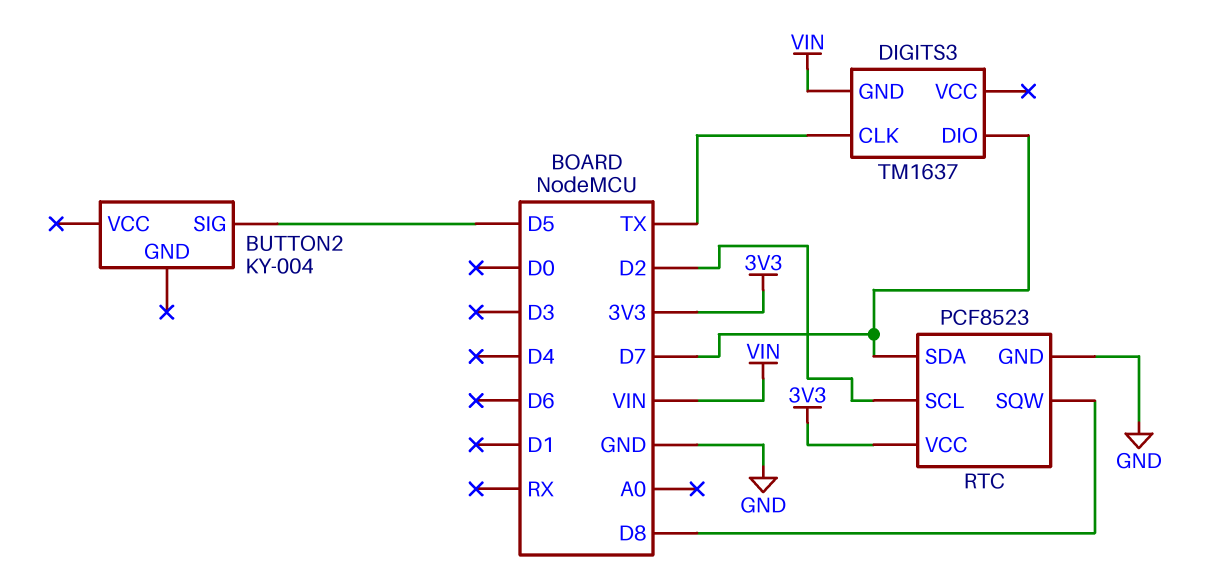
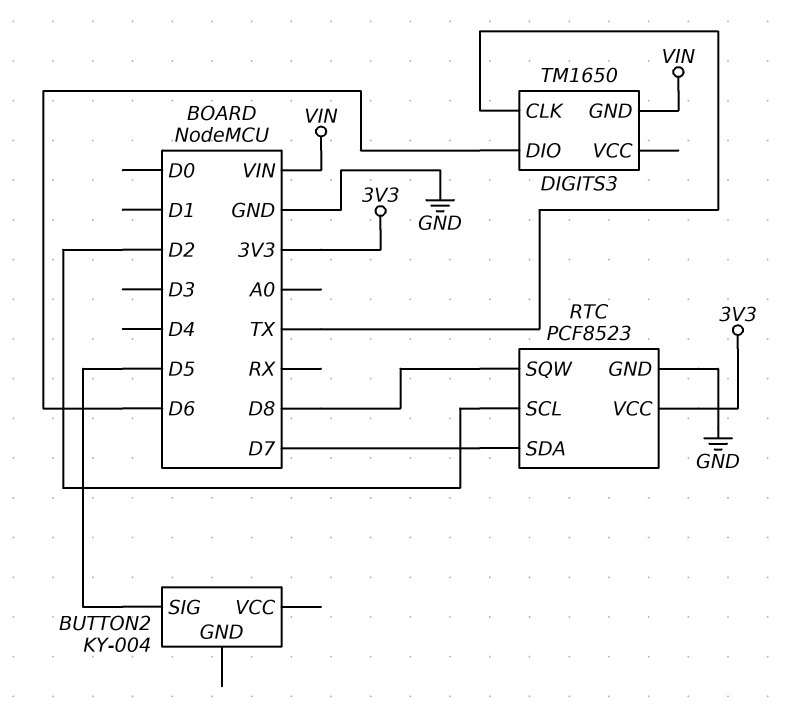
DIGITS3: TM1637 -> TM1650
DIGITS3 pin DIO: D7 -> D6

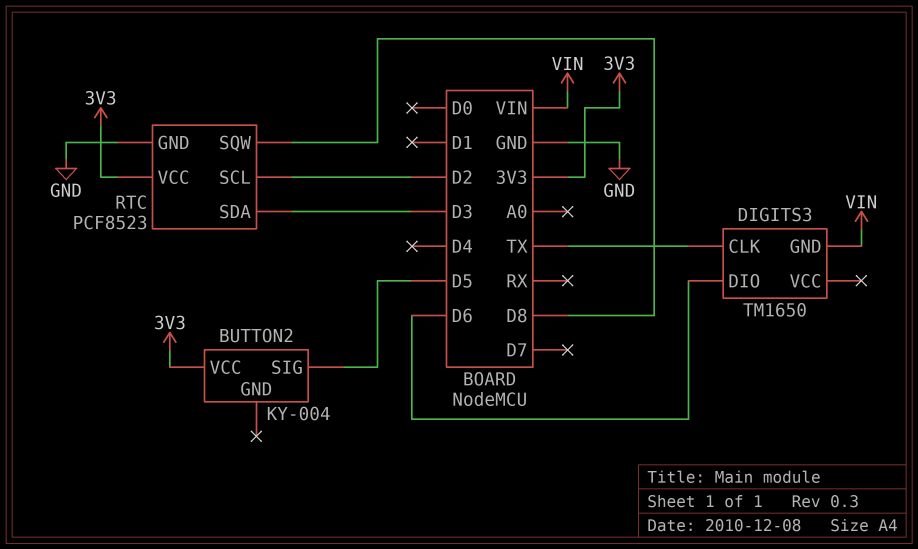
BUTTON2 pin VCC: none -> 3V3
RTC pin SDA: D7 -> D3

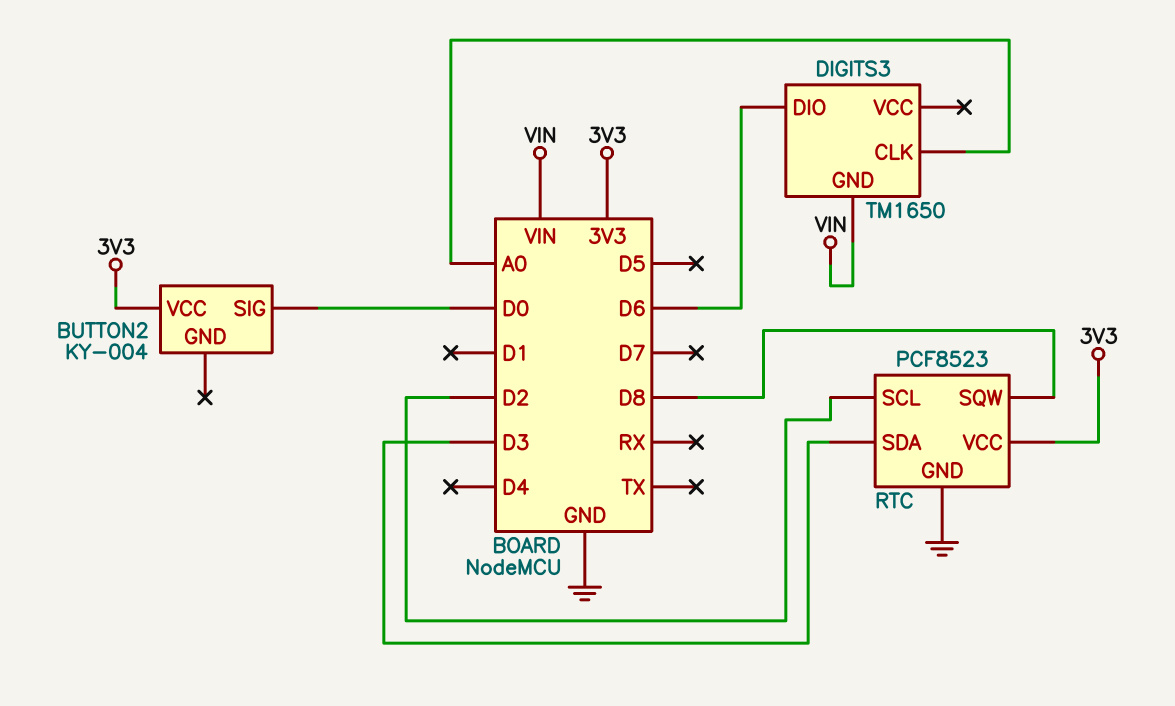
BUTTON2 pin SIG: D5 -> D0
DIGITS3 pin CLK: TX -> A0

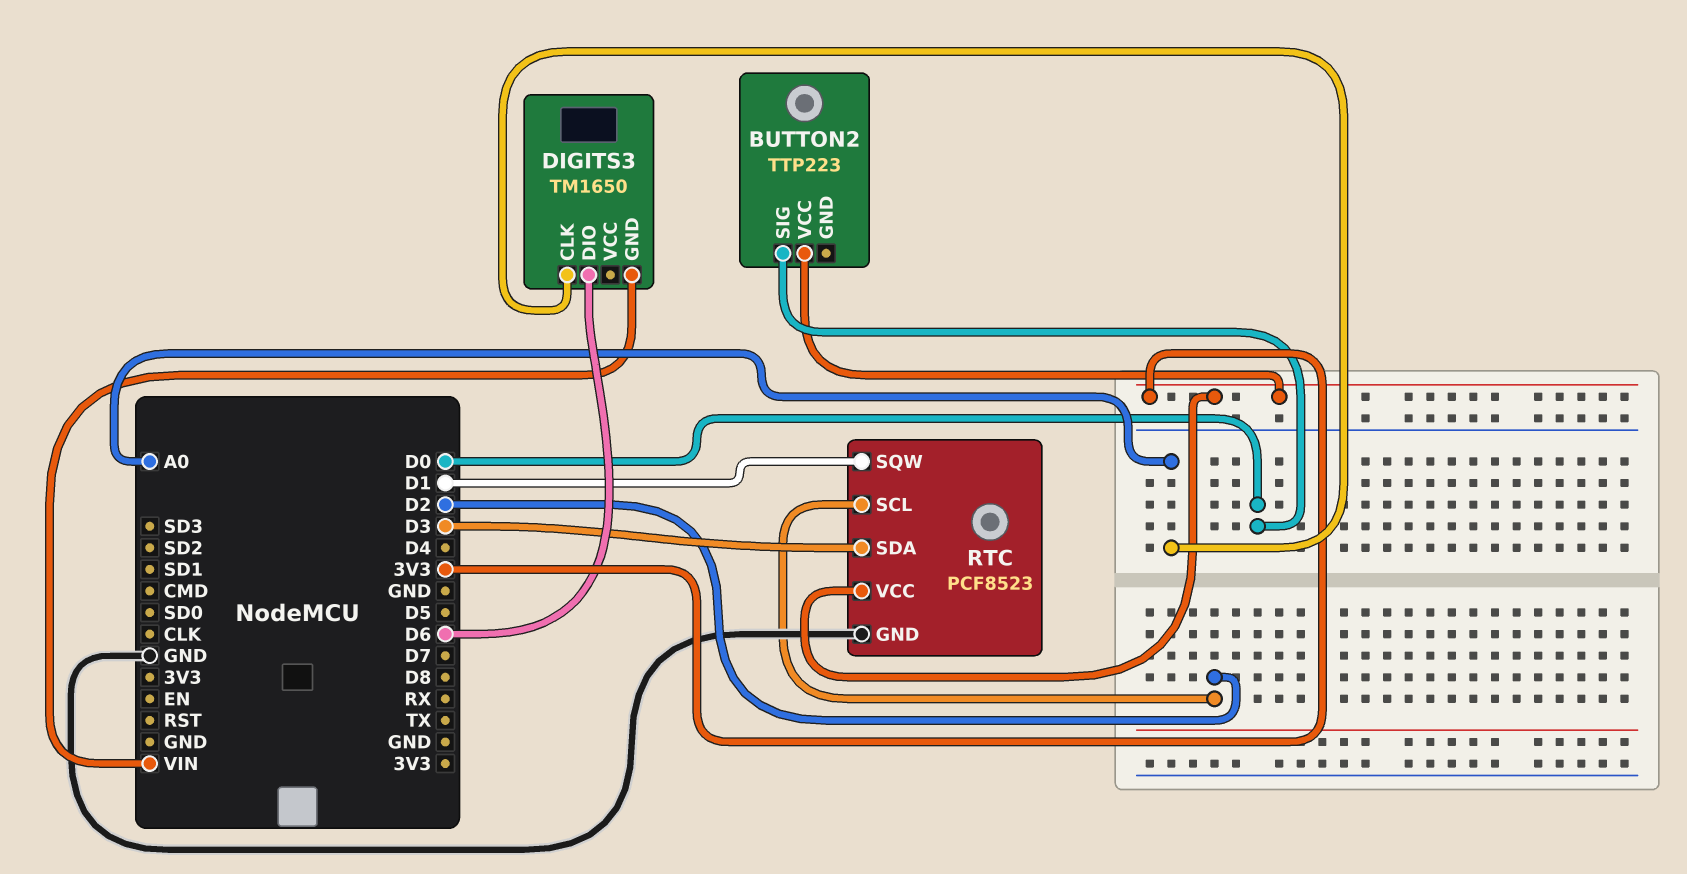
BUTTON2: KY-004 -> TTP223
RTC pin SQW: D8 -> D1

